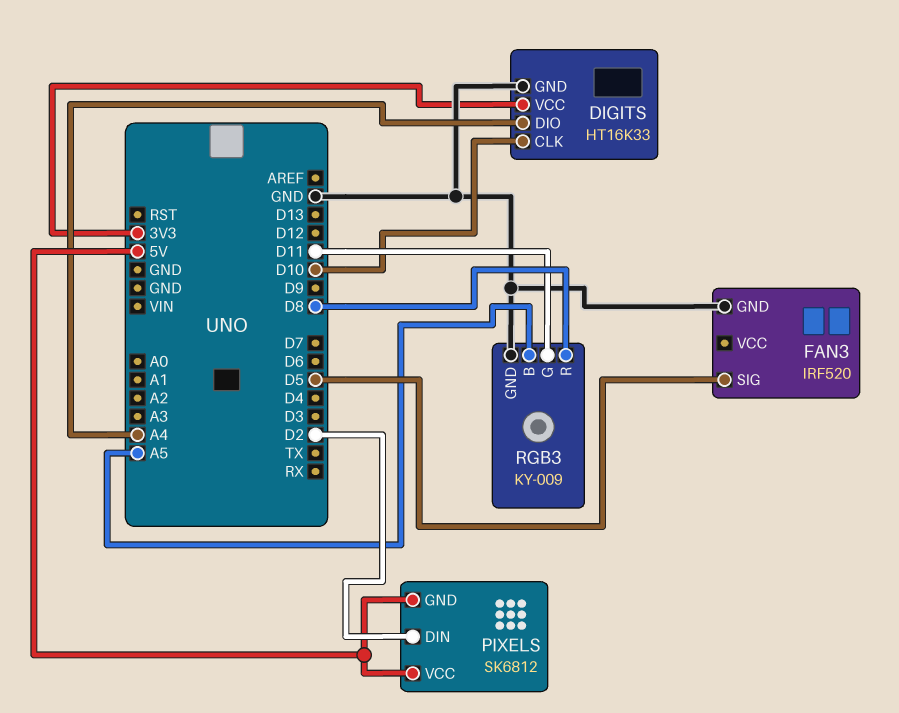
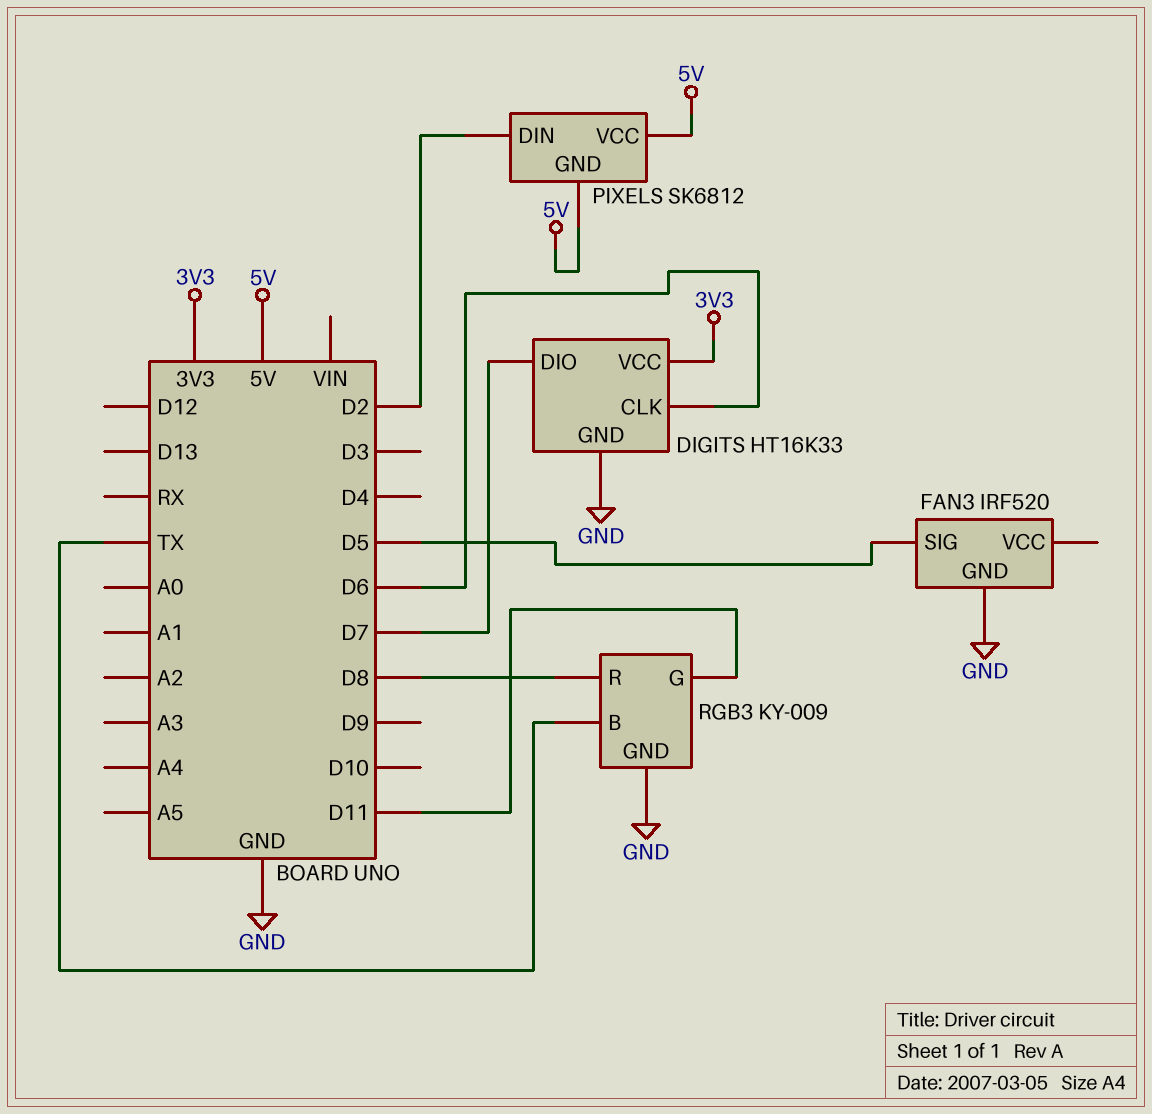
DIGITS pin CLK: D10 -> D6
DIGITS pin DIO: A4 -> D7
RGB3 pin B: A5 -> TX

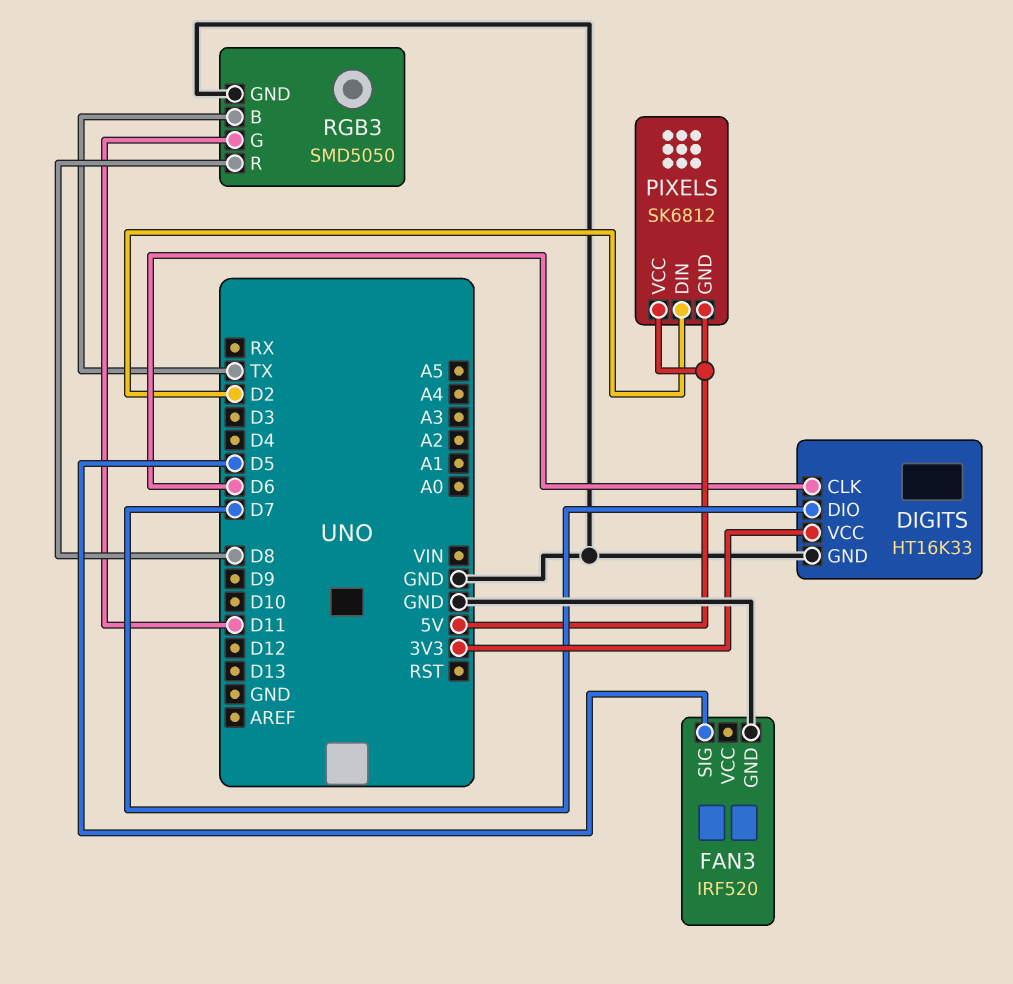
RGB3: KY-009 -> SMD5050

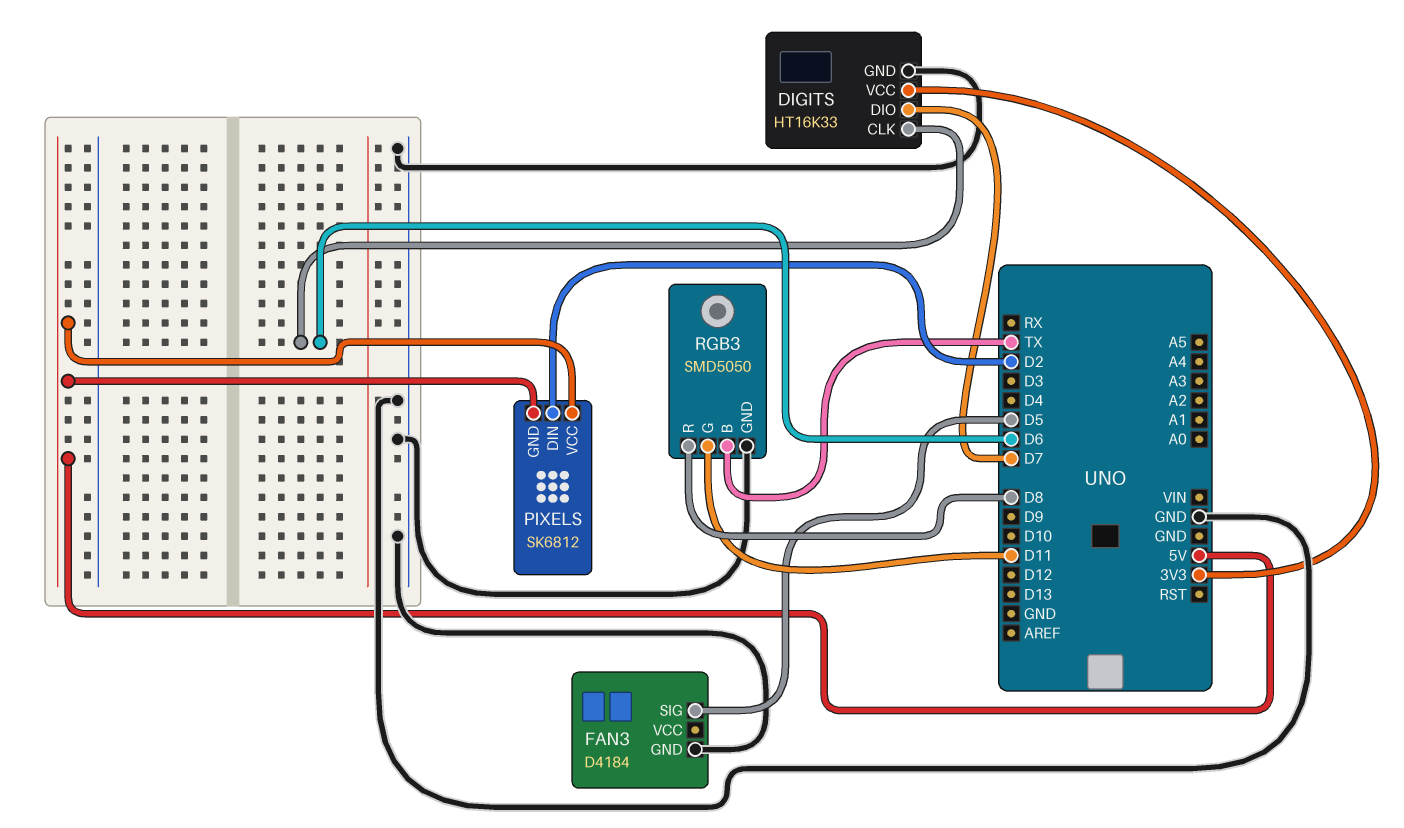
FAN3: IRF520 -> D4184

